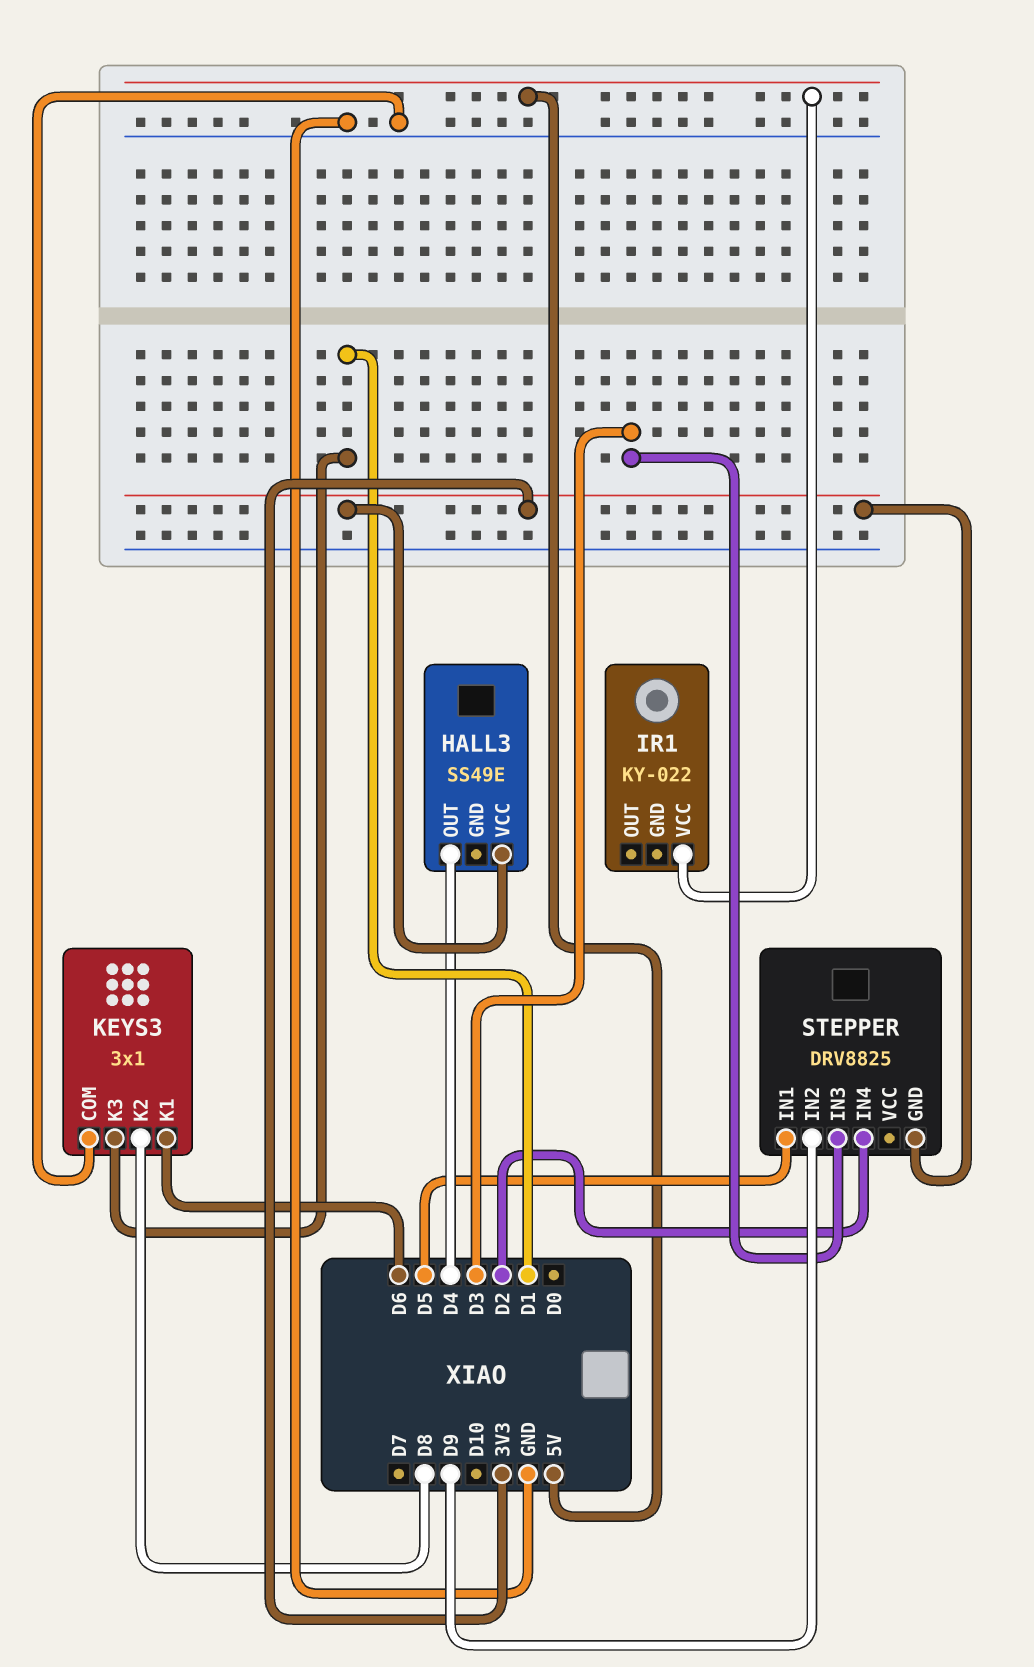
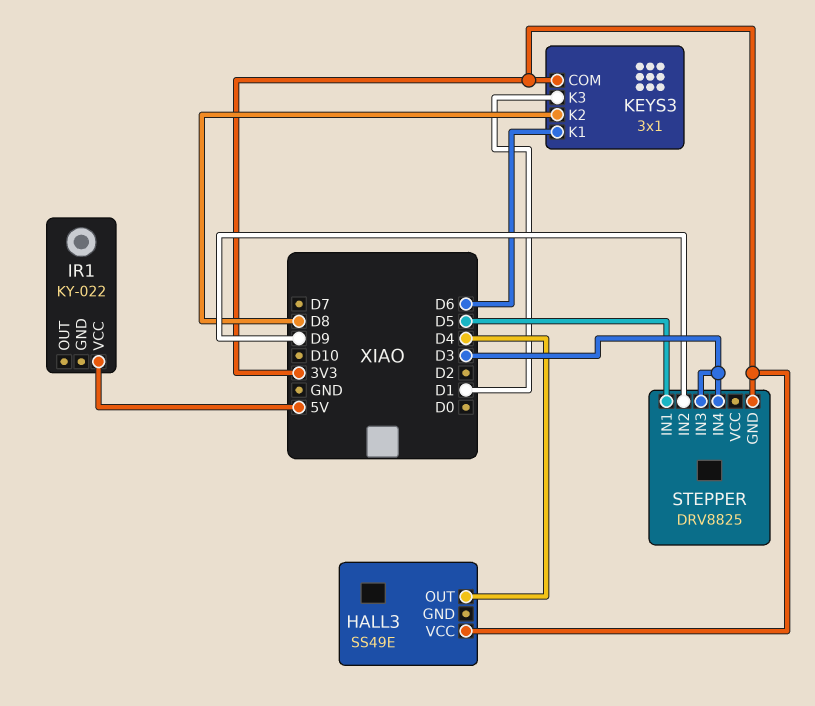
KEYS3 pin COM: GND -> 3V3
STEPPER pin IN4: D2 -> D3

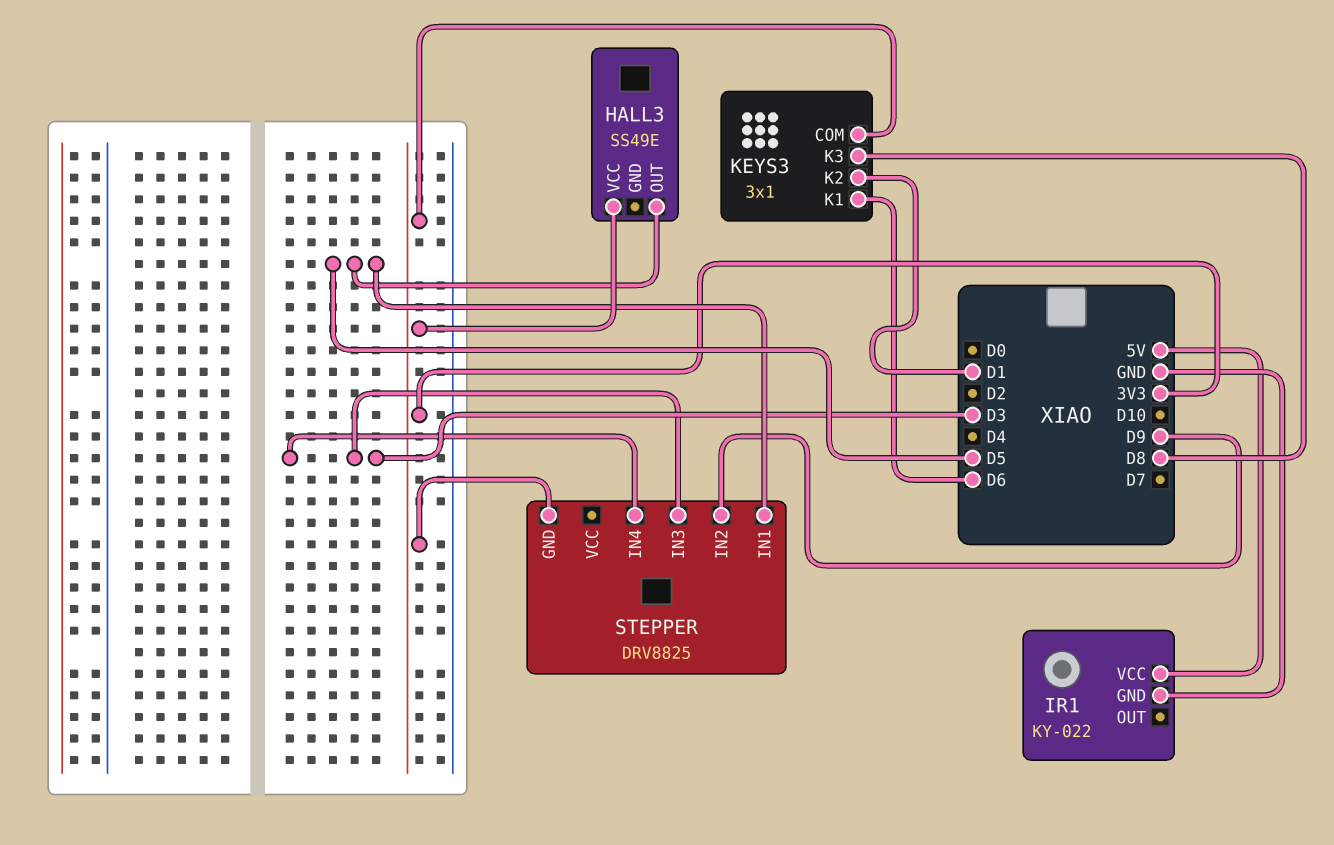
HALL3 pin OUT: D4 -> D5
IR1 pin GND: none -> GND
KEYS3 pin K2: D8 -> D1
KEYS3 pin K3: D1 -> D8

